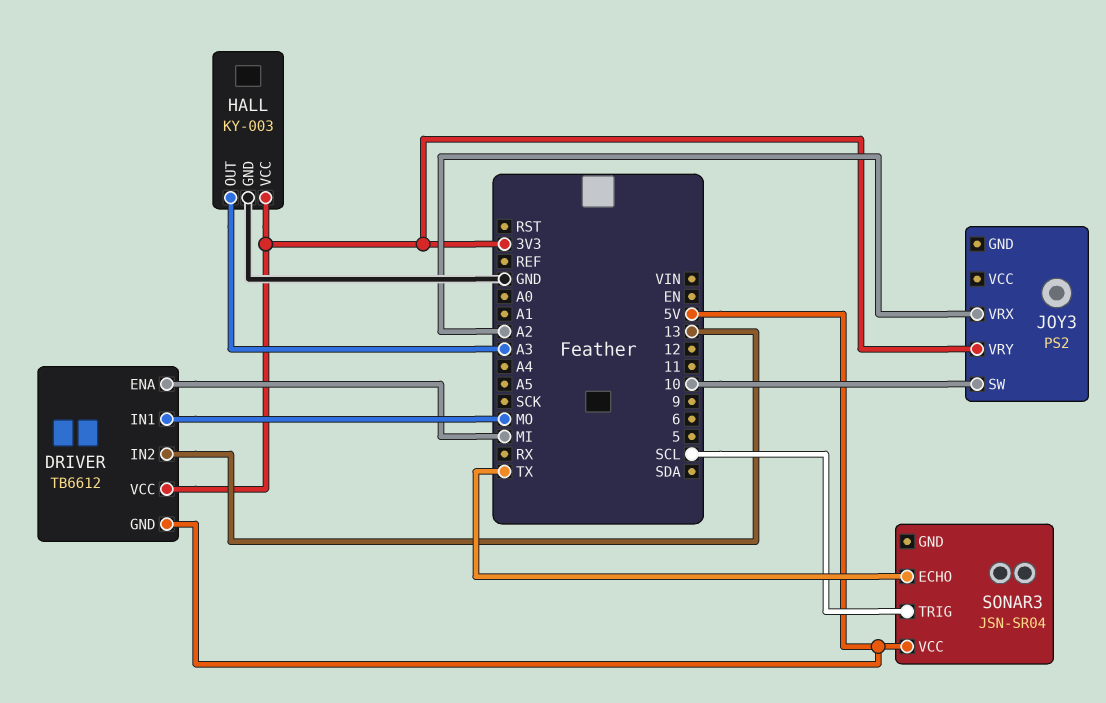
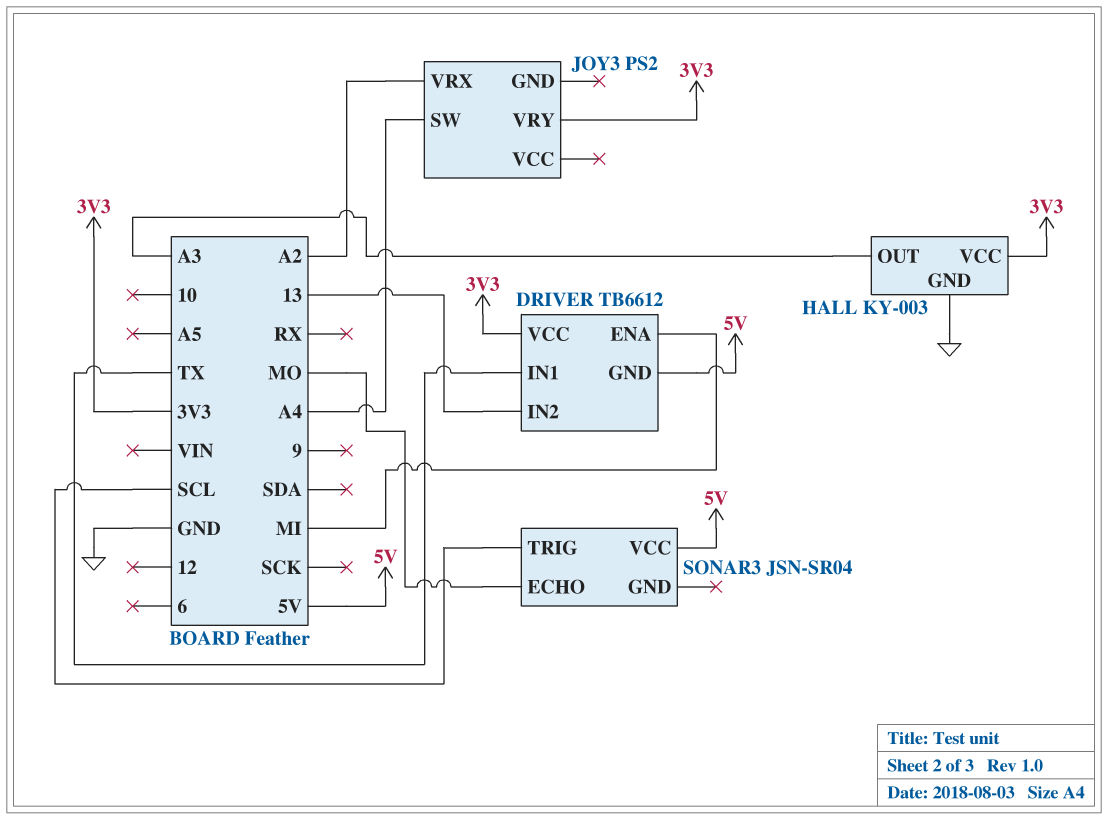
DRIVER pin IN1: MO -> TX
JOY3 pin SW: 10 -> A4
SONAR3 pin ECHO: TX -> MO

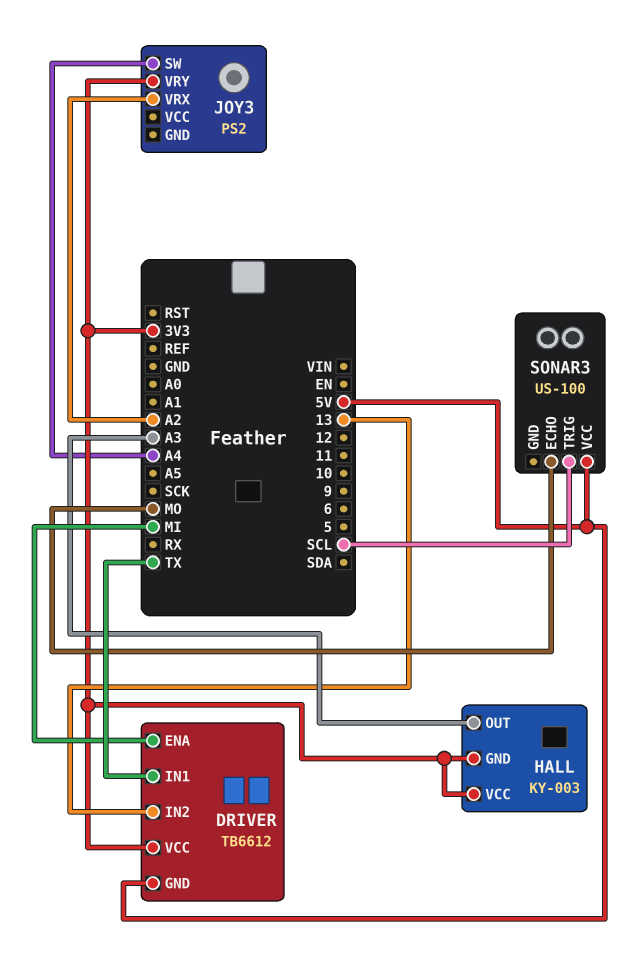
HALL pin GND: GND -> 3V3
SONAR3: JSN-SR04 -> US-100

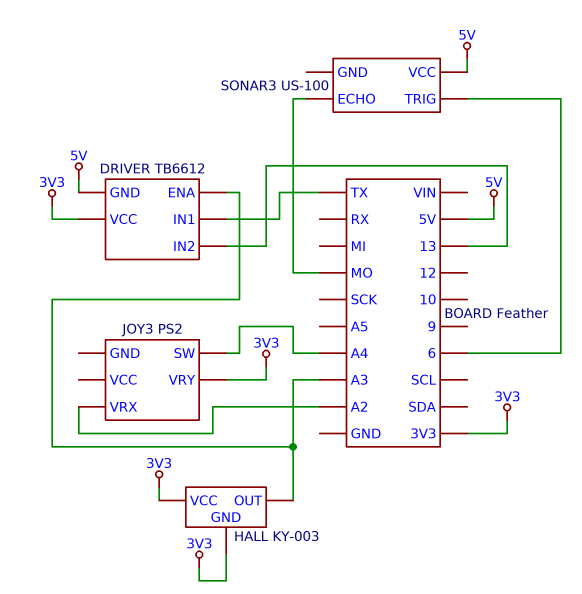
DRIVER pin ENA: MI -> A3
SONAR3 pin TRIG: SCL -> 6

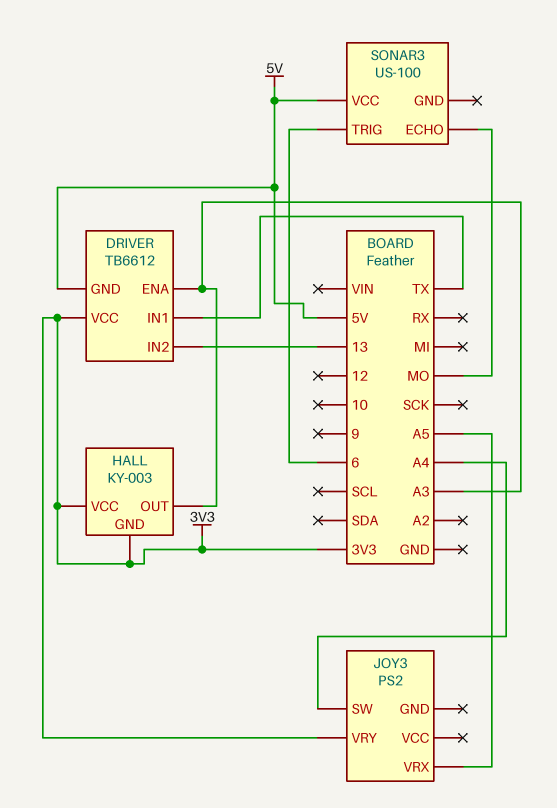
JOY3 pin VRX: A2 -> A5

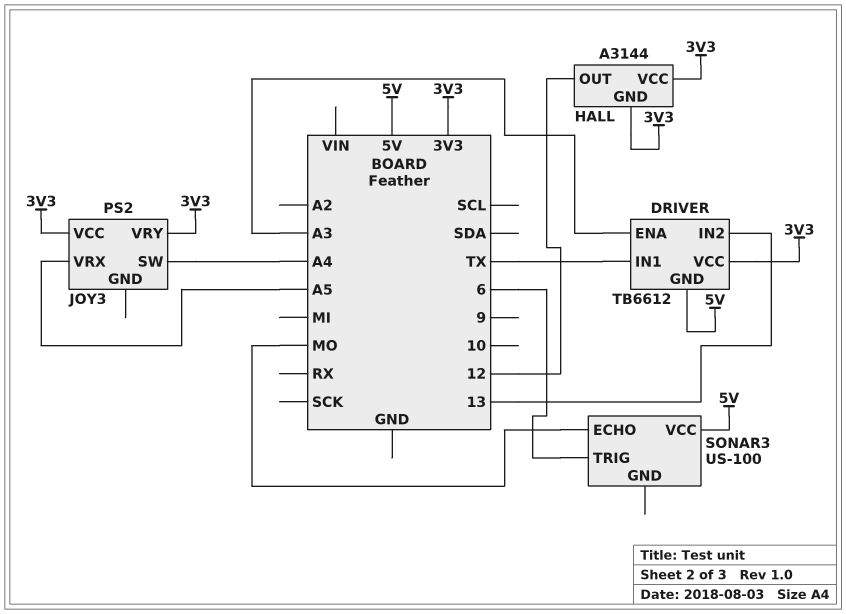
HALL: KY-003 -> A3144
HALL pin OUT: A3 -> 12
JOY3 pin VCC: none -> 3V3

